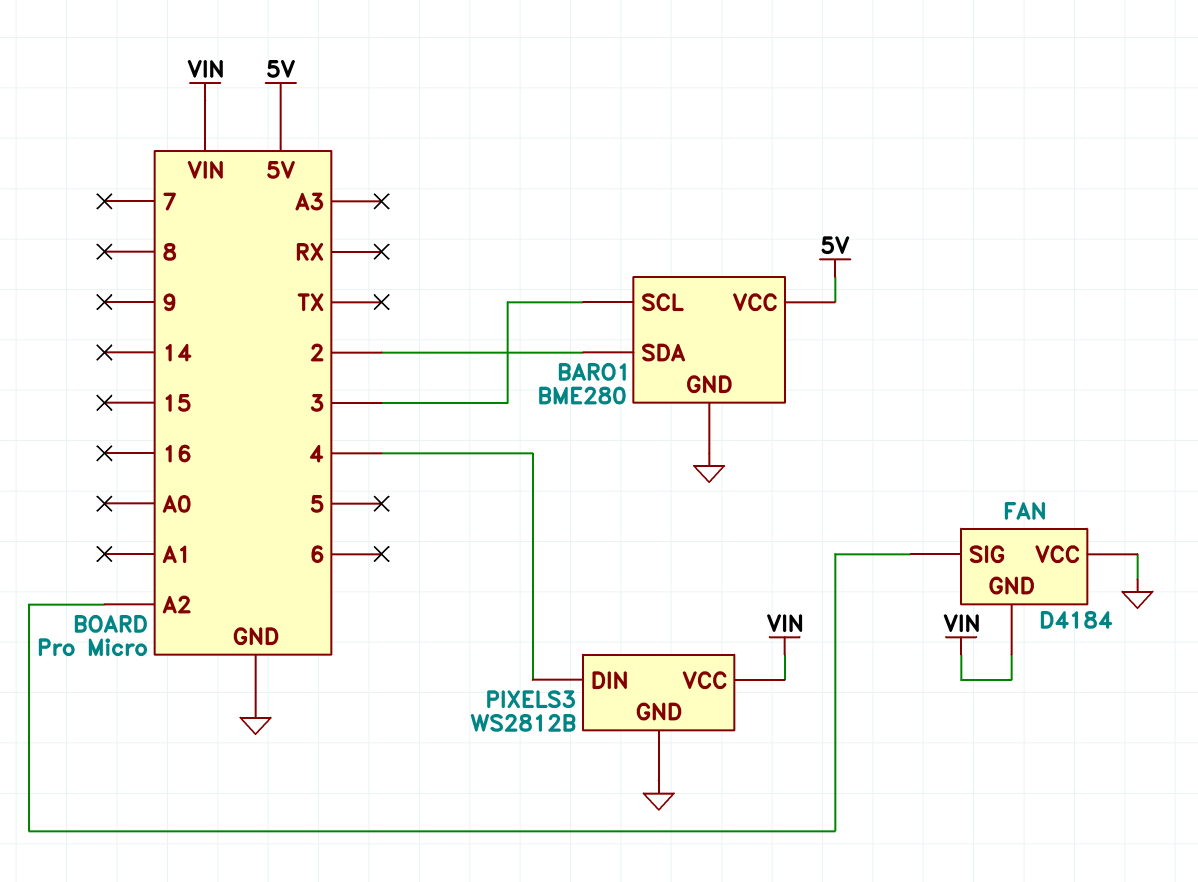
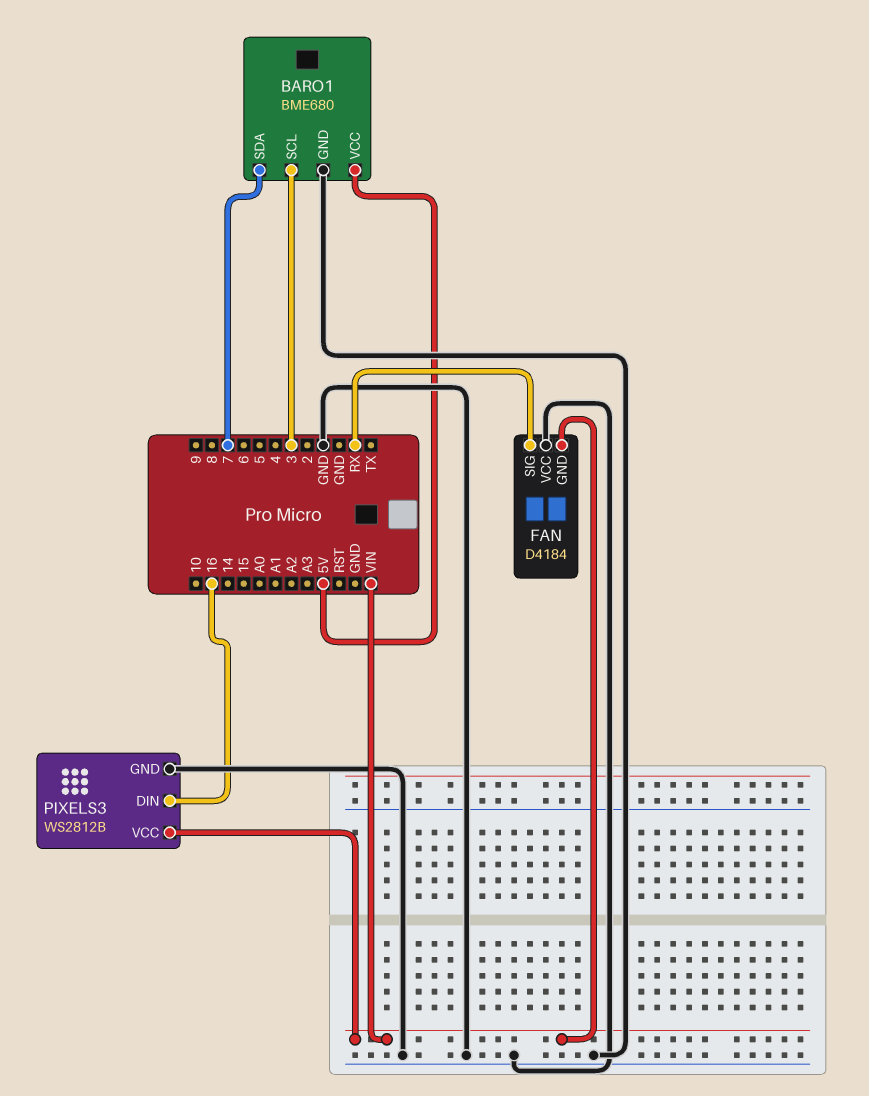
BARO1: BME280 -> BME680
BARO1 pin SDA: 2 -> 7
FAN pin SIG: A2 -> RX
PIXELS3 pin DIN: 4 -> 16

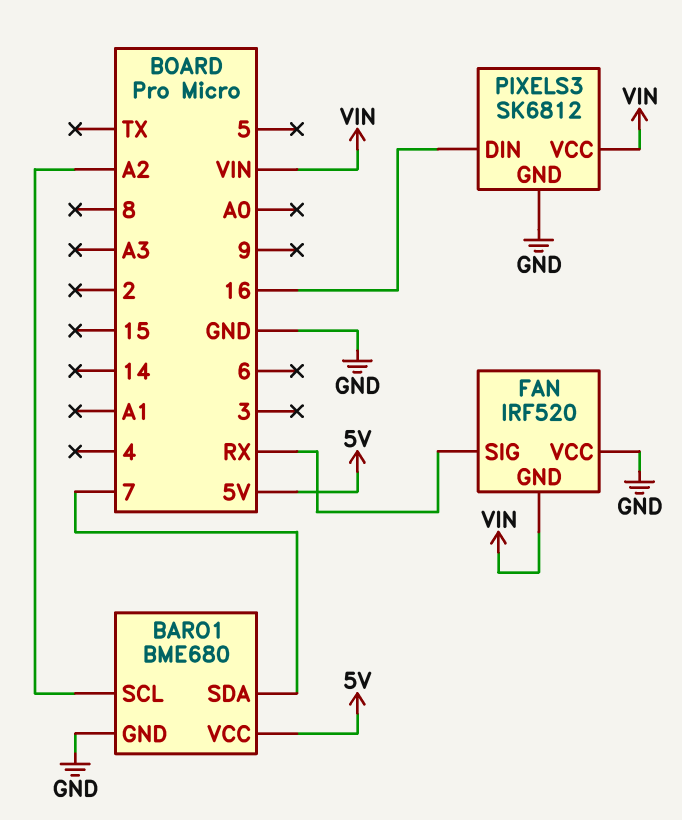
BARO1 pin SCL: 3 -> A2
FAN: D4184 -> IRF520
PIXELS3: WS2812B -> SK6812

